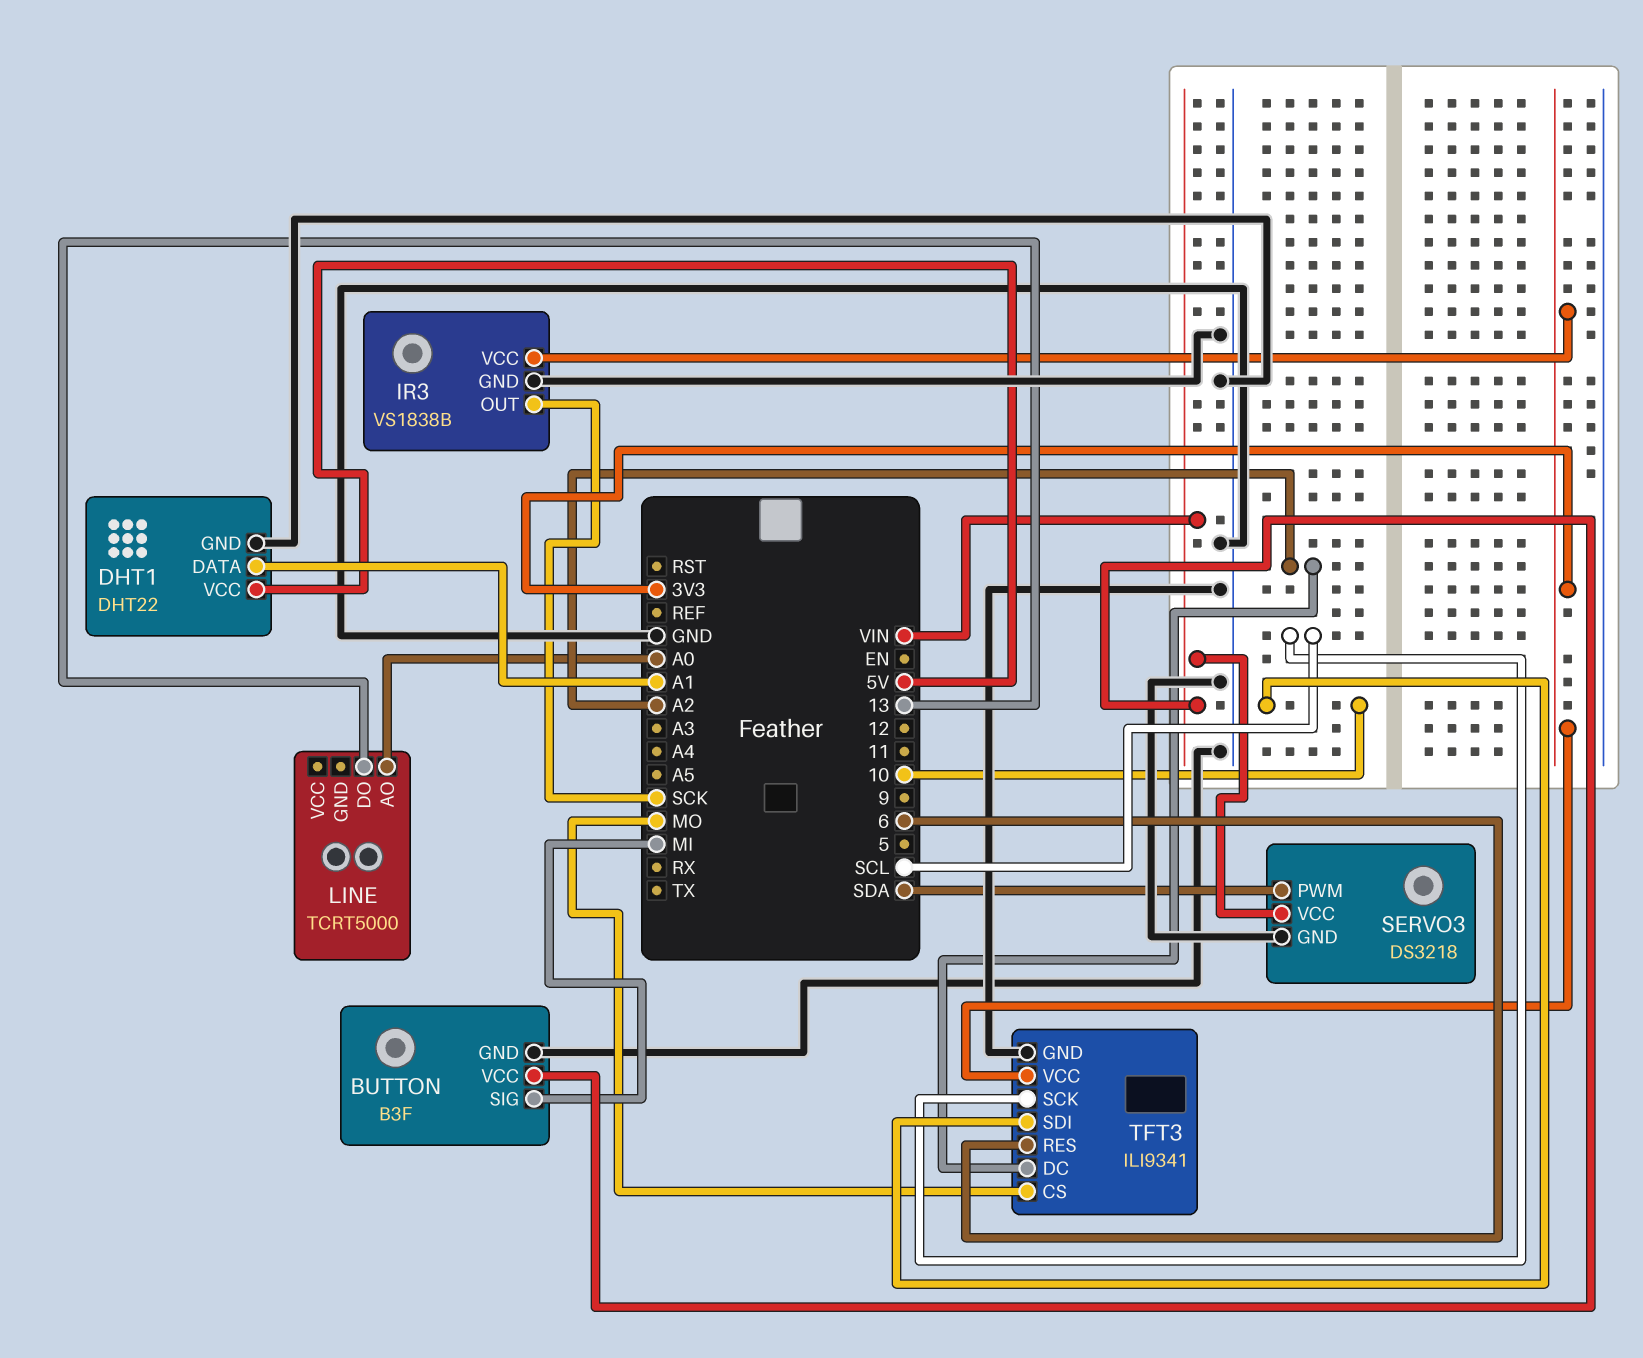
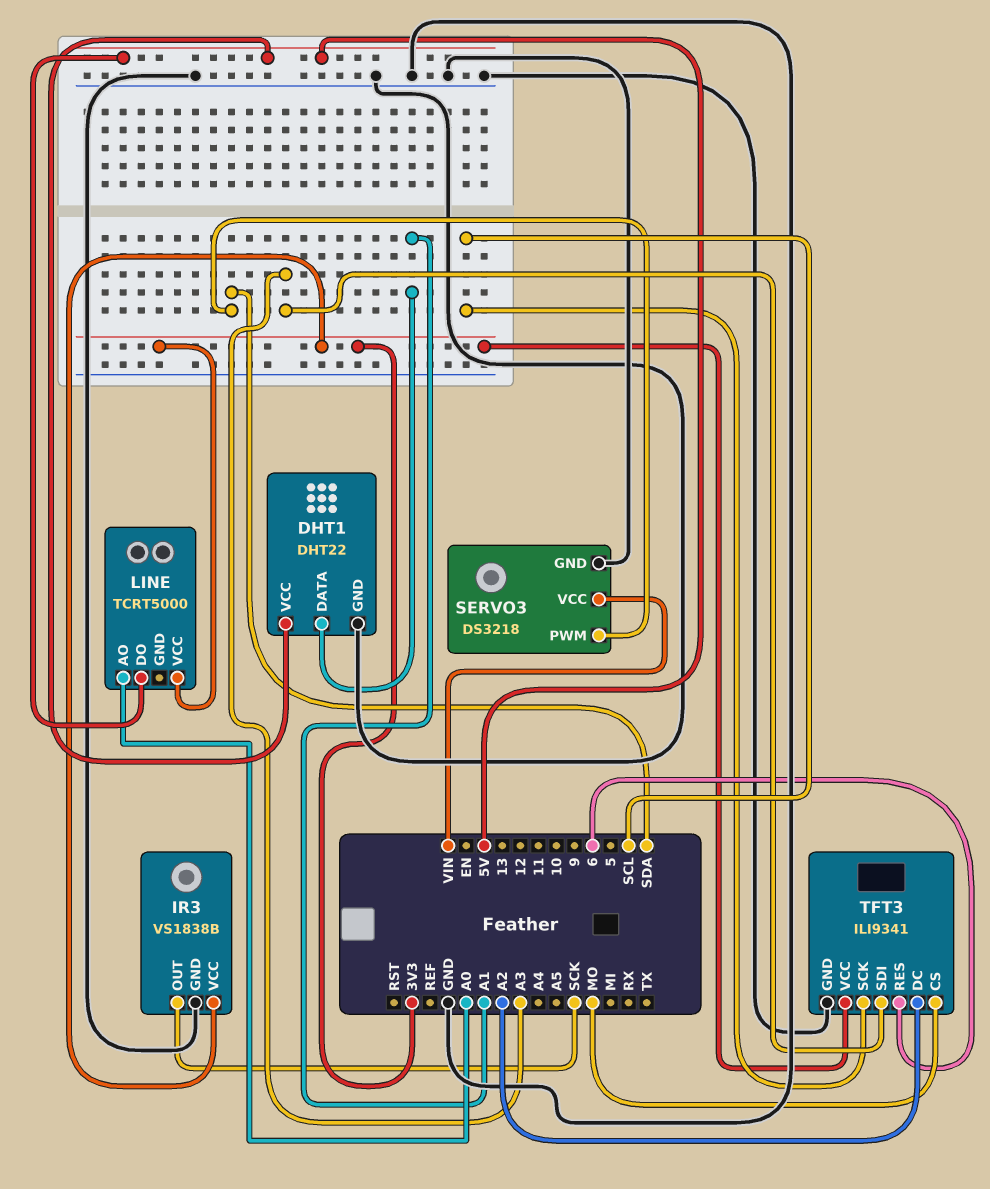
BUTTON: B3F -> none
BUTTON pin GND: GND -> none
BUTTON pin SIG: MI -> none
BUTTON pin VCC: VIN -> none
LINE pin DO: 13 -> 5V
LINE pin VCC: none -> 3V3
TFT3 pin SDI: 10 -> A3

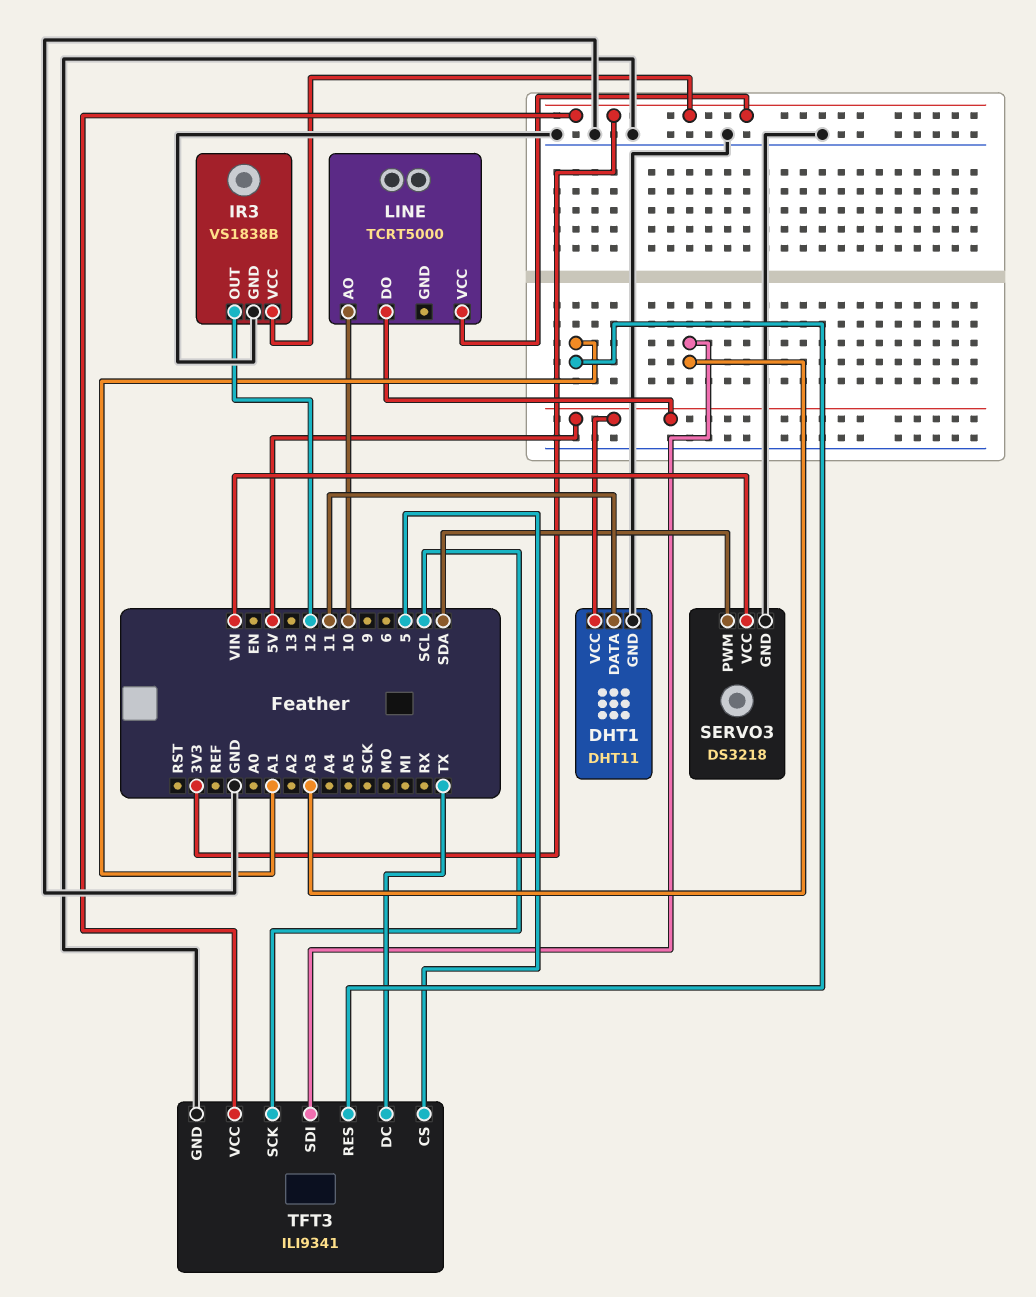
DHT1: DHT22 -> DHT11
DHT1 pin DATA: A1 -> 11
IR3 pin OUT: SCK -> 12
LINE pin AO: A0 -> 10
TFT3 pin CS: MO -> 5
TFT3 pin DC: A2 -> TX
TFT3 pin RES: 6 -> A1

